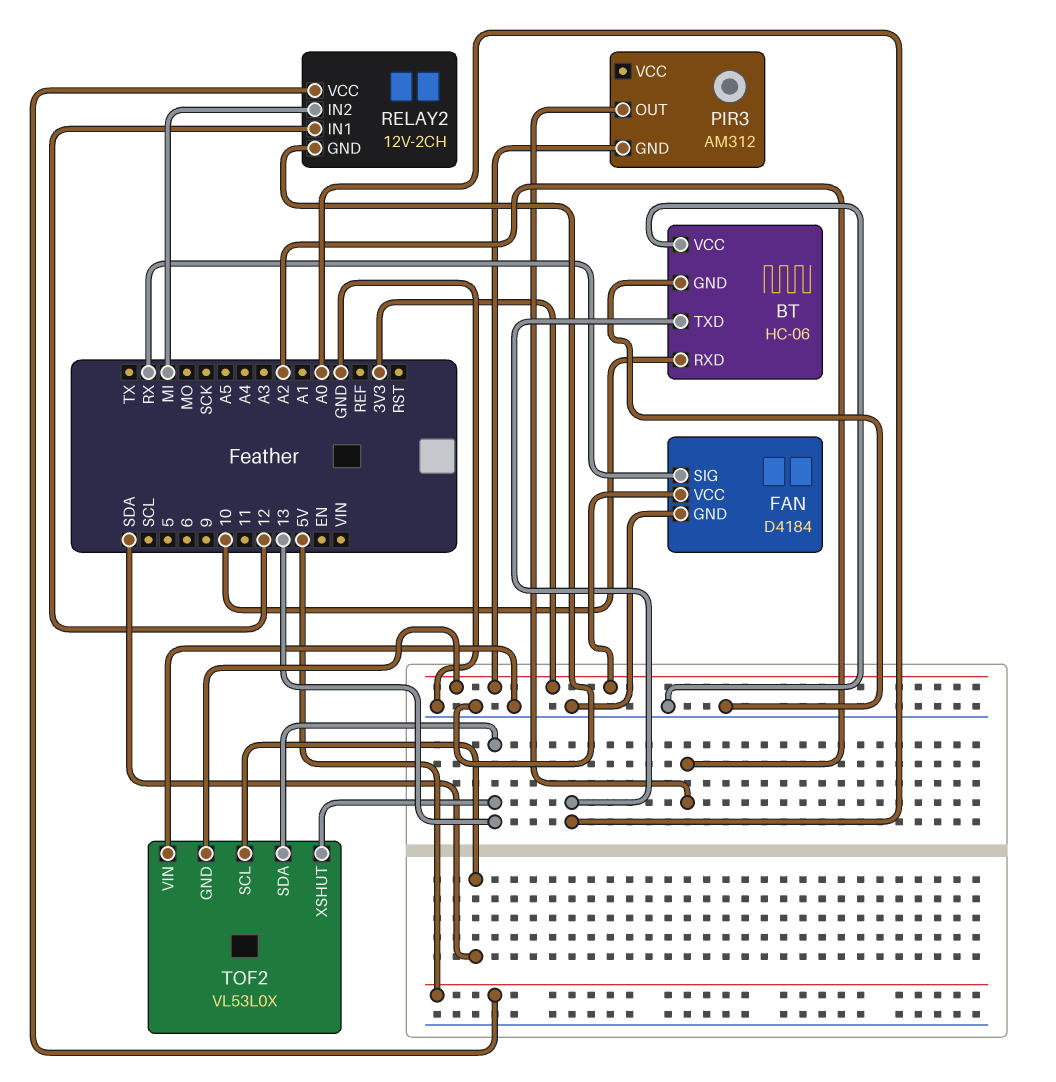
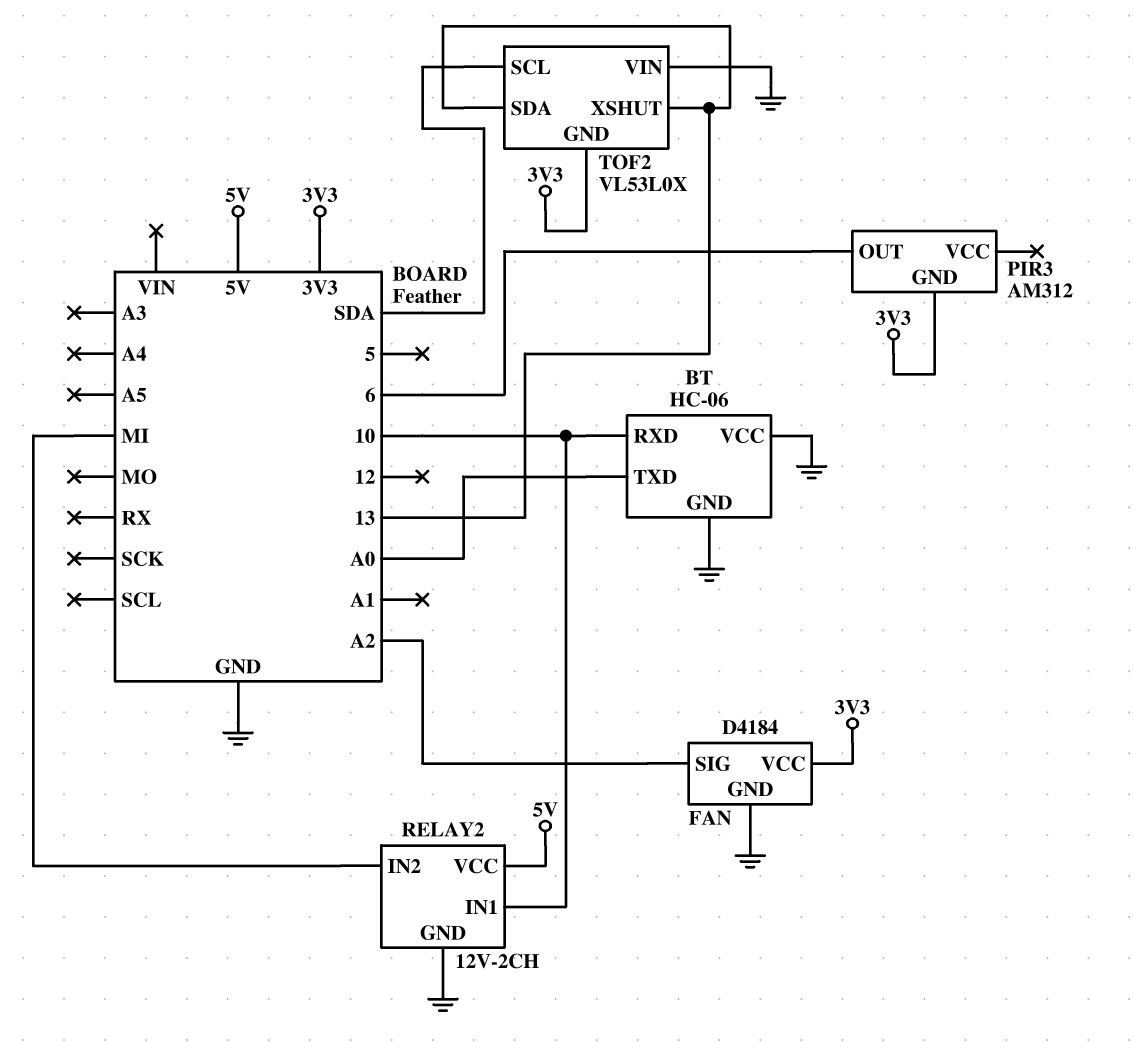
FAN pin SIG: RX -> A2
PIR3 pin OUT: A2 -> 6
RELAY2 pin IN1: 12 -> 10

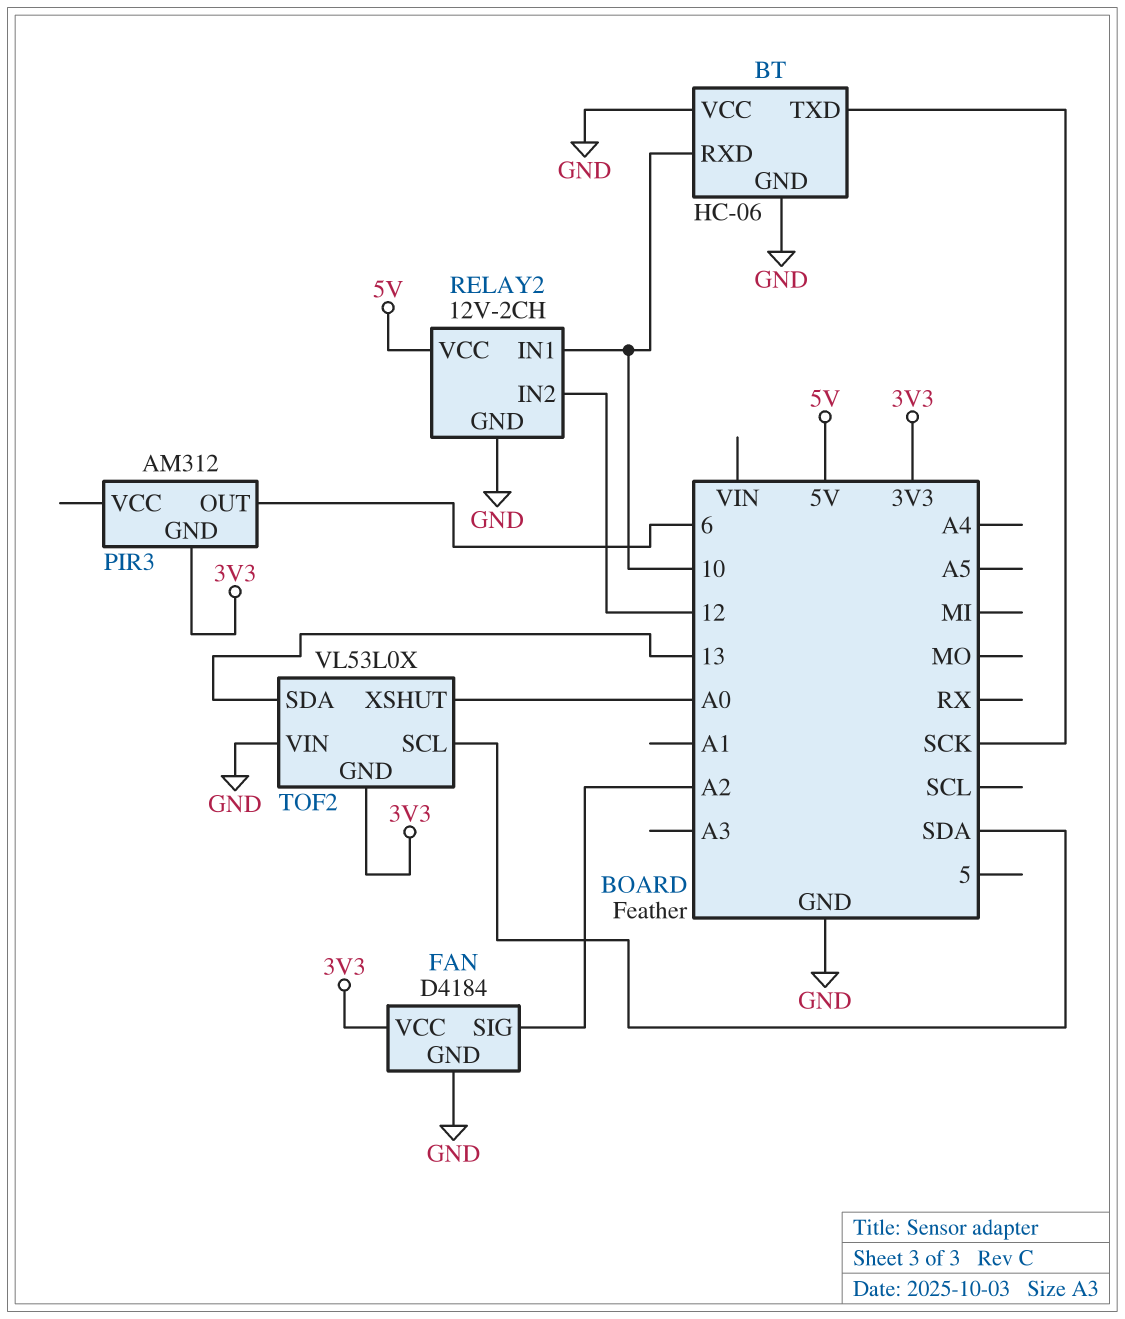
BT pin TXD: A0 -> SCK
RELAY2 pin IN2: MI -> 12
TOF2 pin XSHUT: 13 -> A0

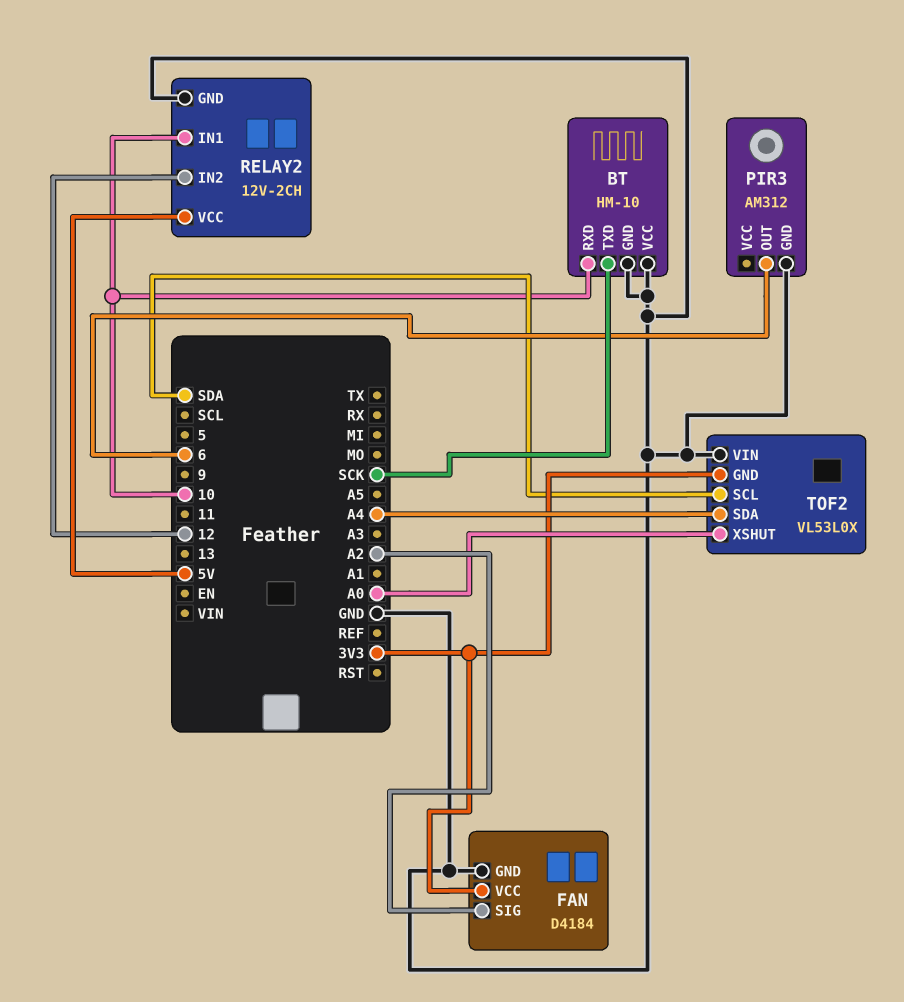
BT: HC-06 -> HM-10
PIR3 pin GND: 3V3 -> GND
TOF2 pin SDA: 13 -> A4

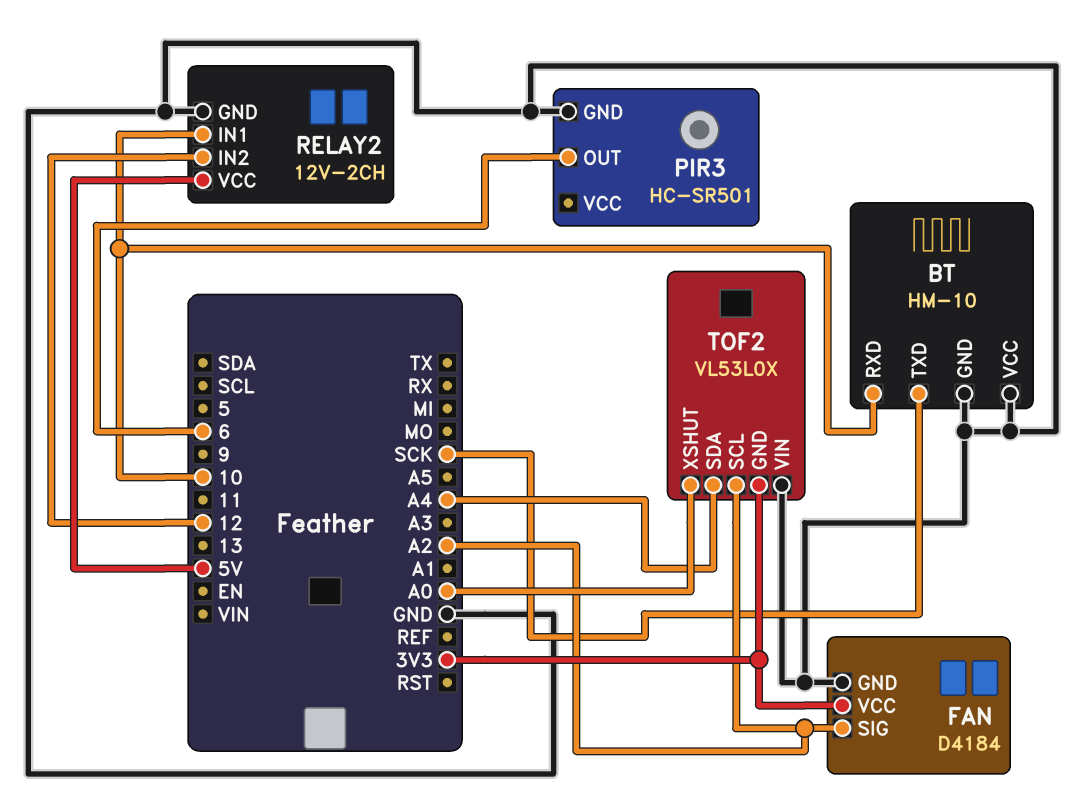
PIR3: AM312 -> HC-SR501
TOF2 pin SCL: SDA -> A2

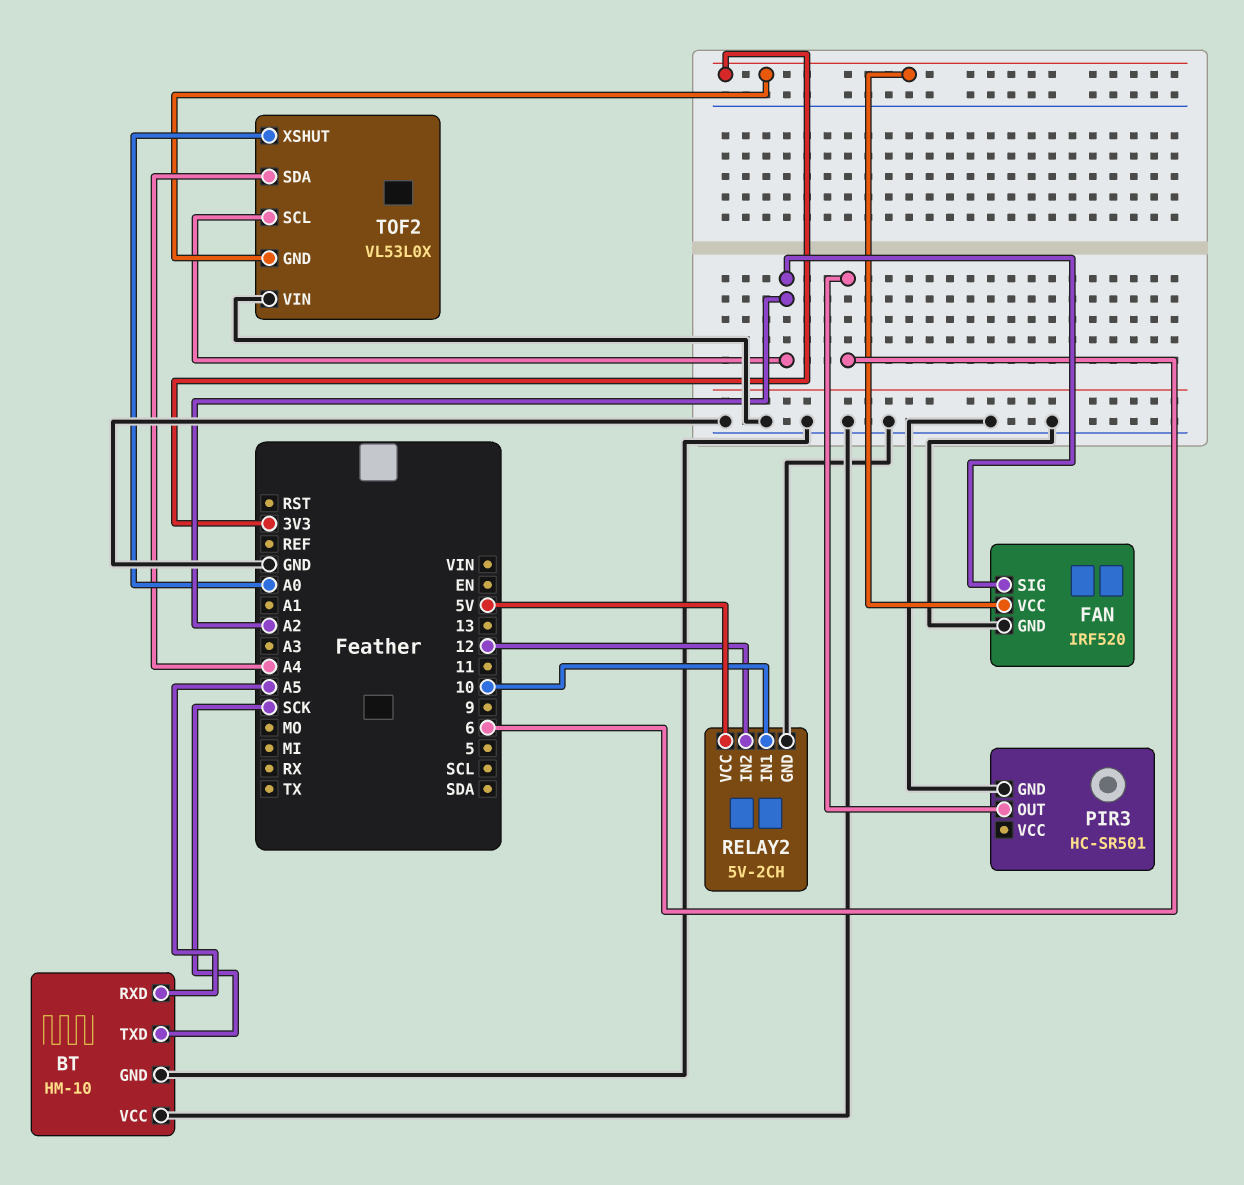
BT pin RXD: 10 -> A5
FAN: D4184 -> IRF520
RELAY2: 12V-2CH -> 5V-2CH

